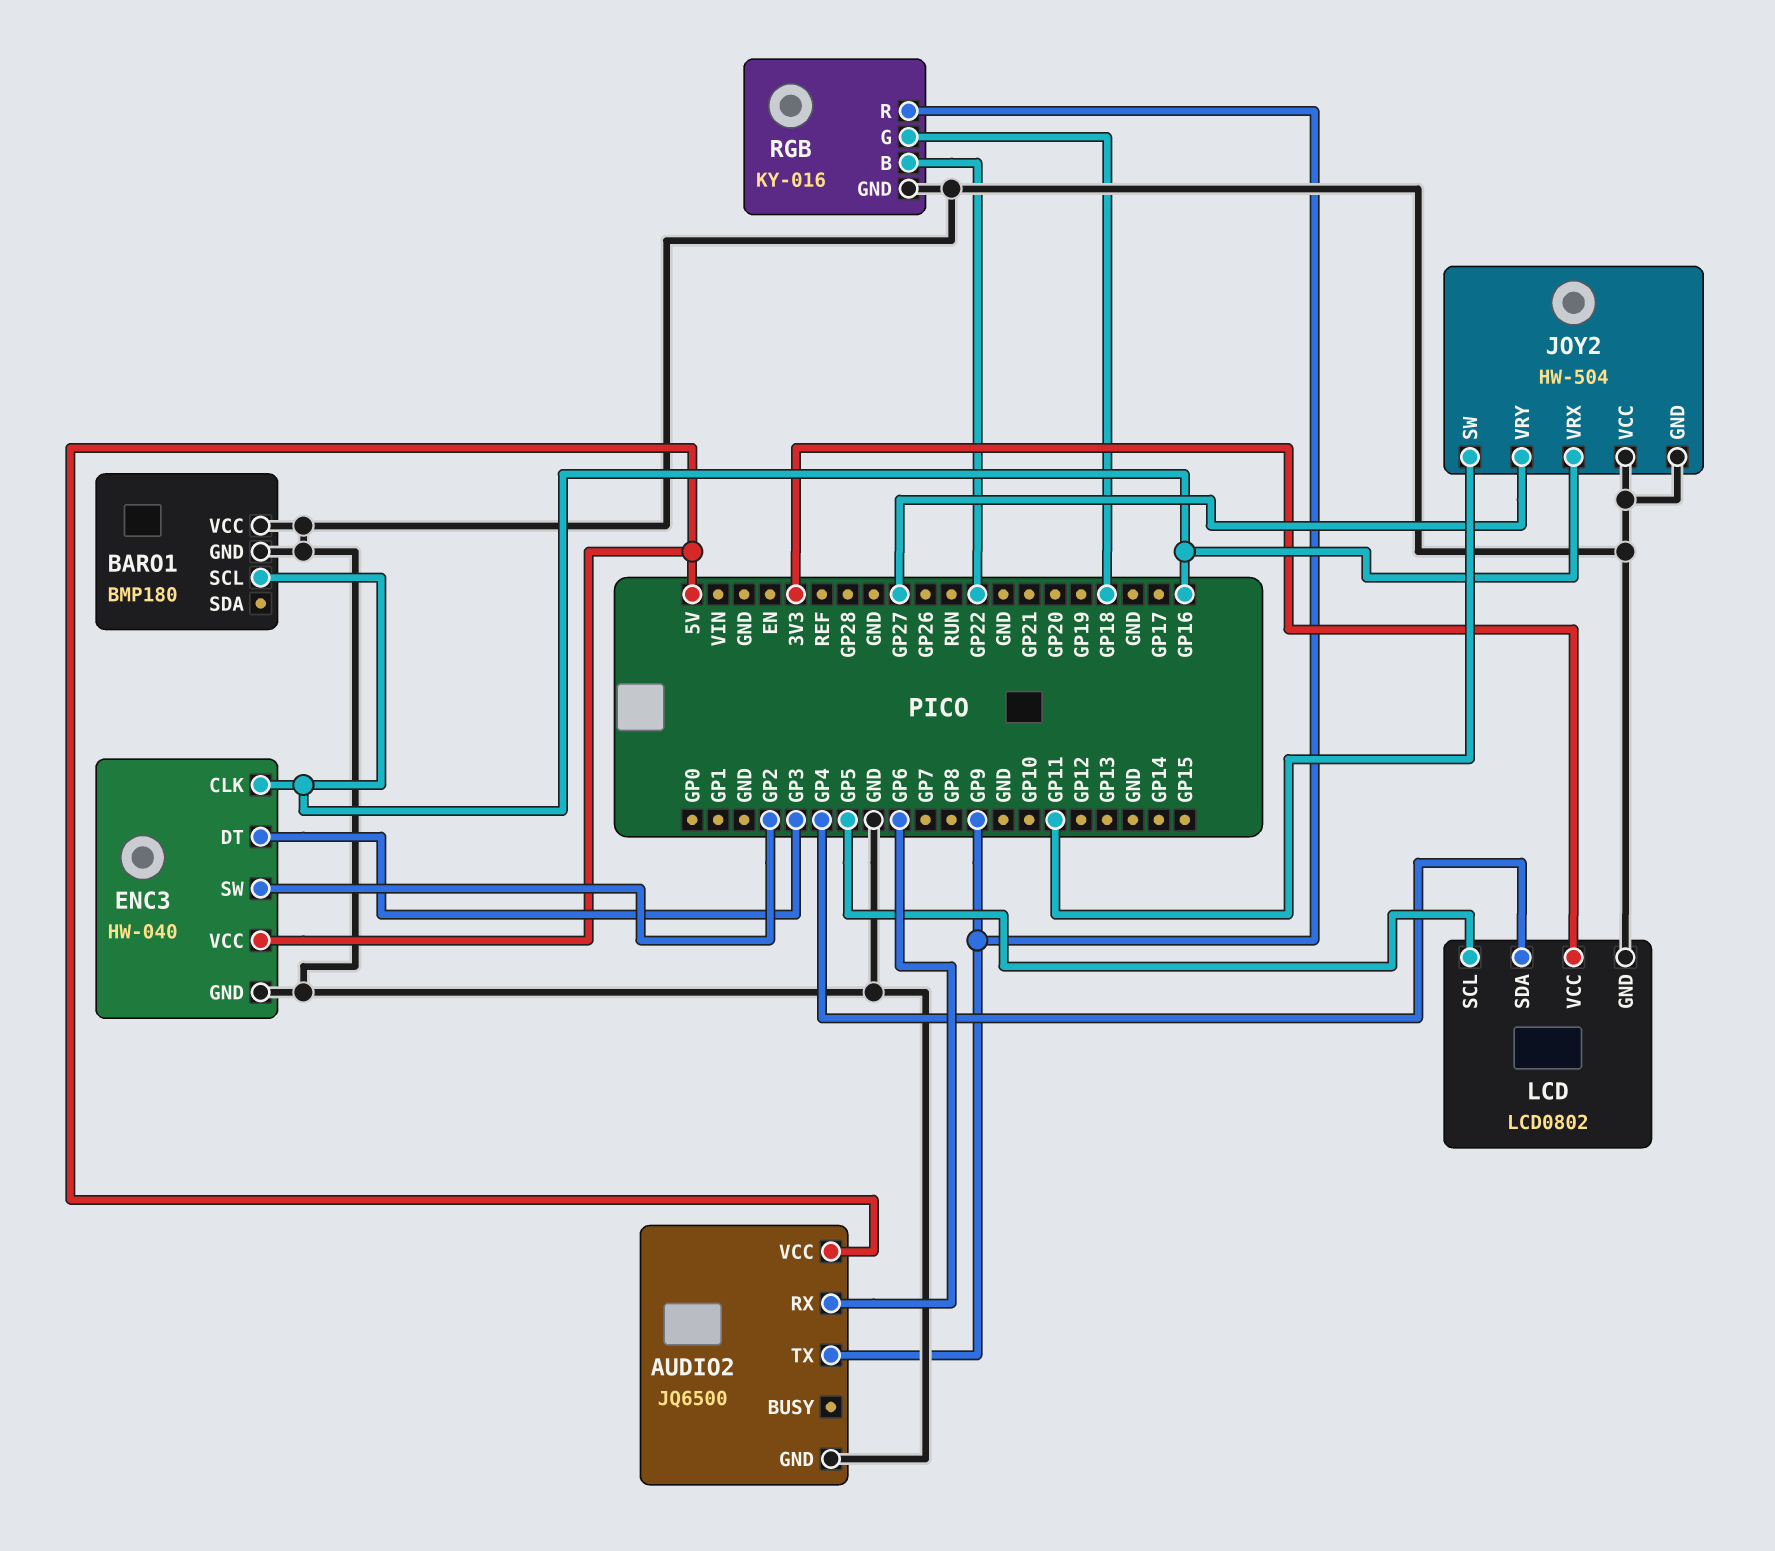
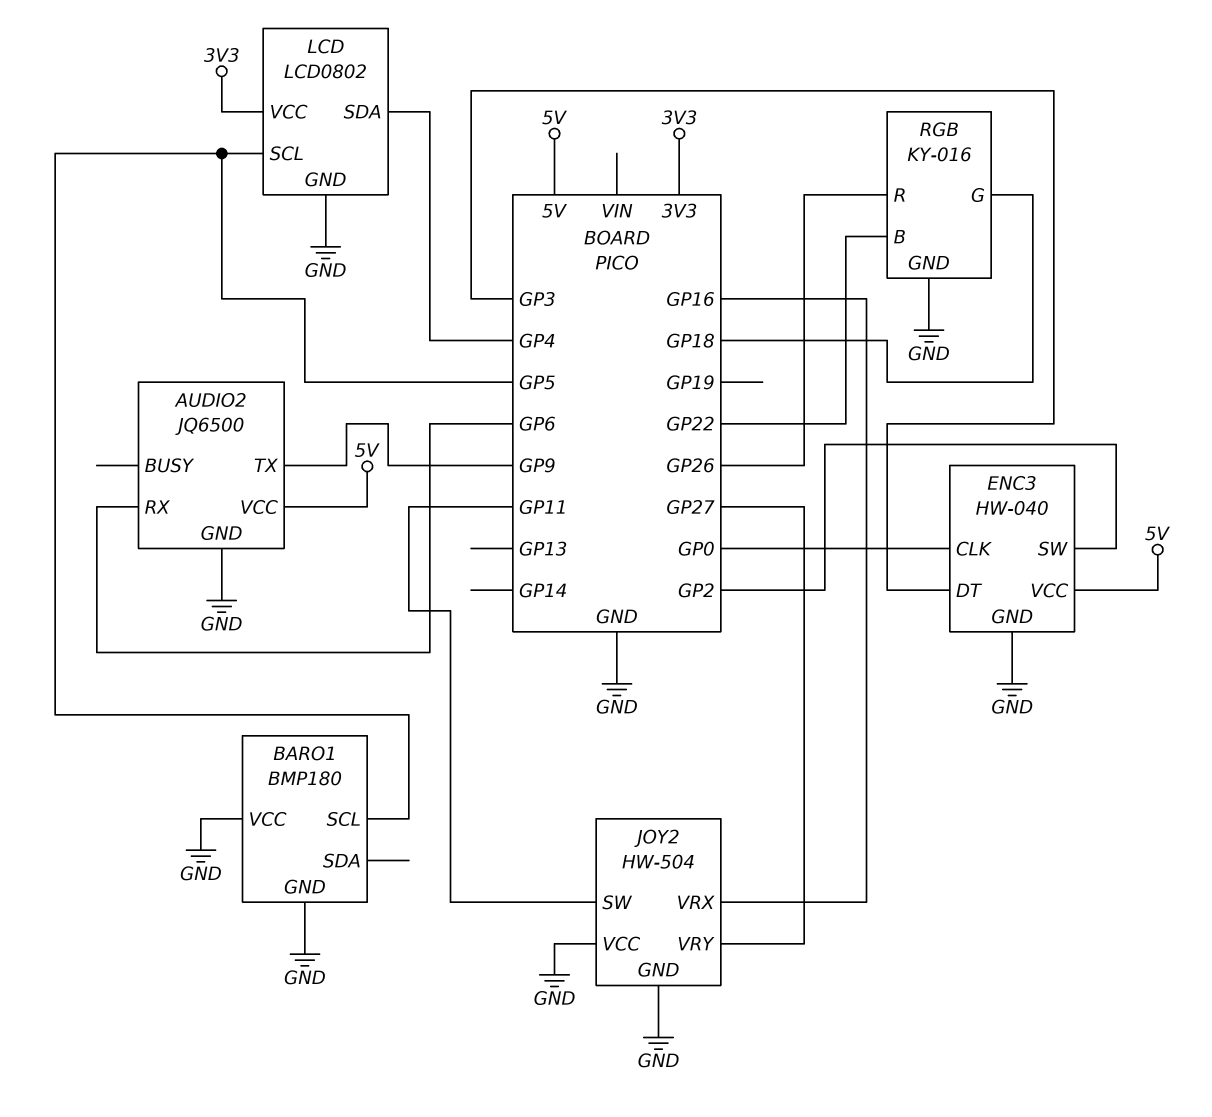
BARO1 pin SCL: GP16 -> GP5
ENC3 pin CLK: GP16 -> GP0
RGB pin R: GP9 -> GP26

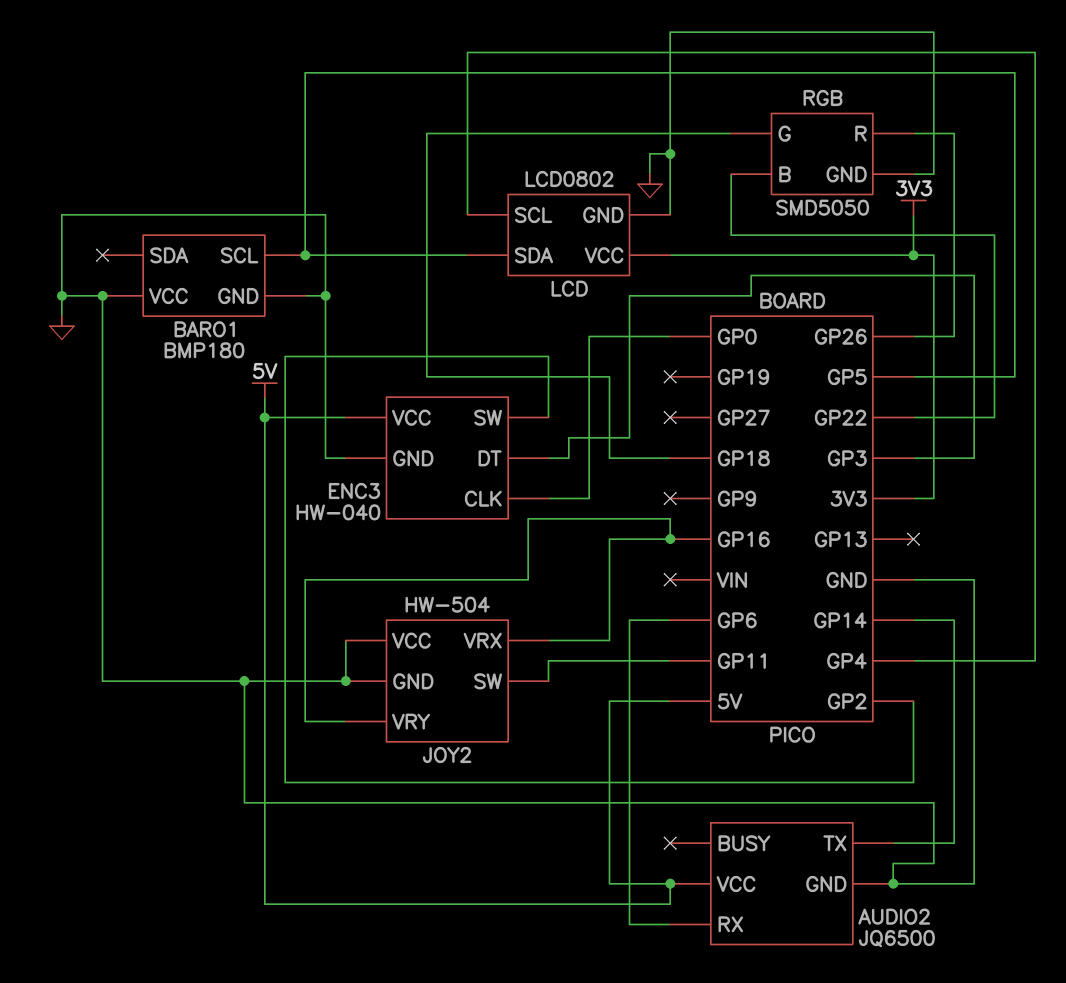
AUDIO2 pin TX: GP9 -> GP14
JOY2 pin VRY: GP27 -> GP16
LCD pin SCL: GP5 -> GP4
LCD pin SDA: GP4 -> GP5
RGB: KY-016 -> SMD5050

